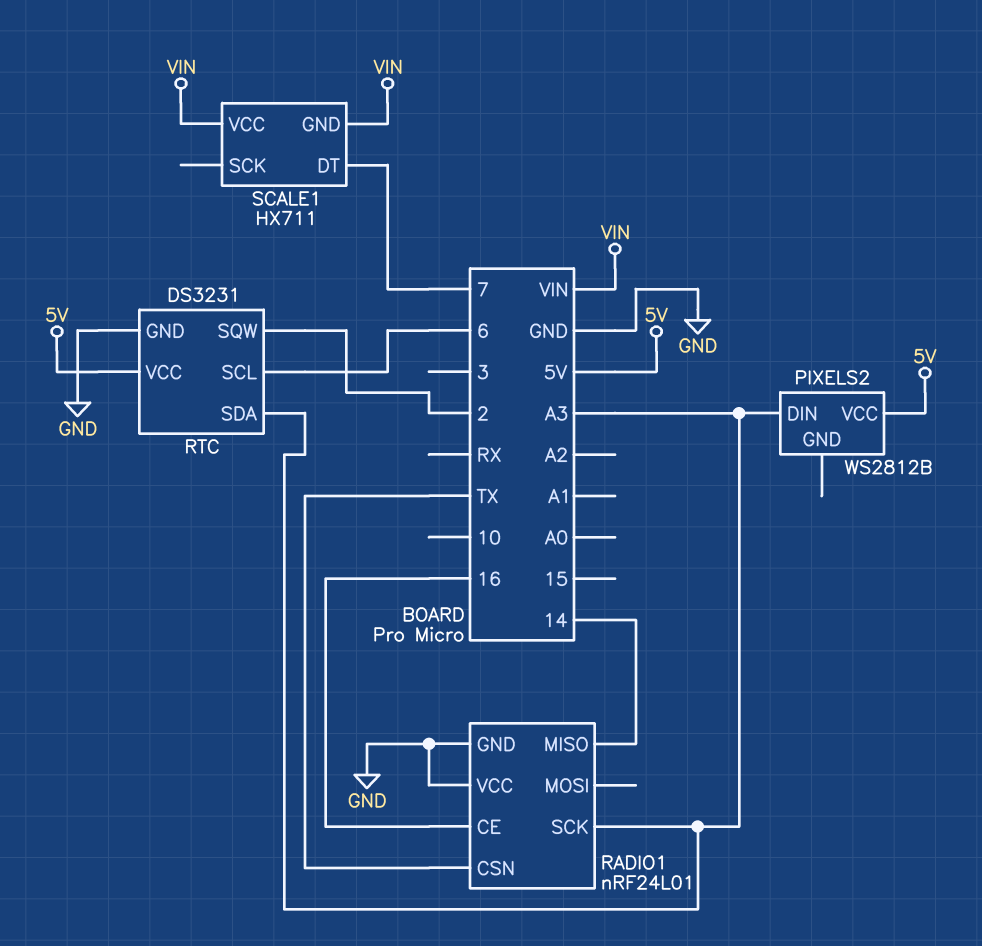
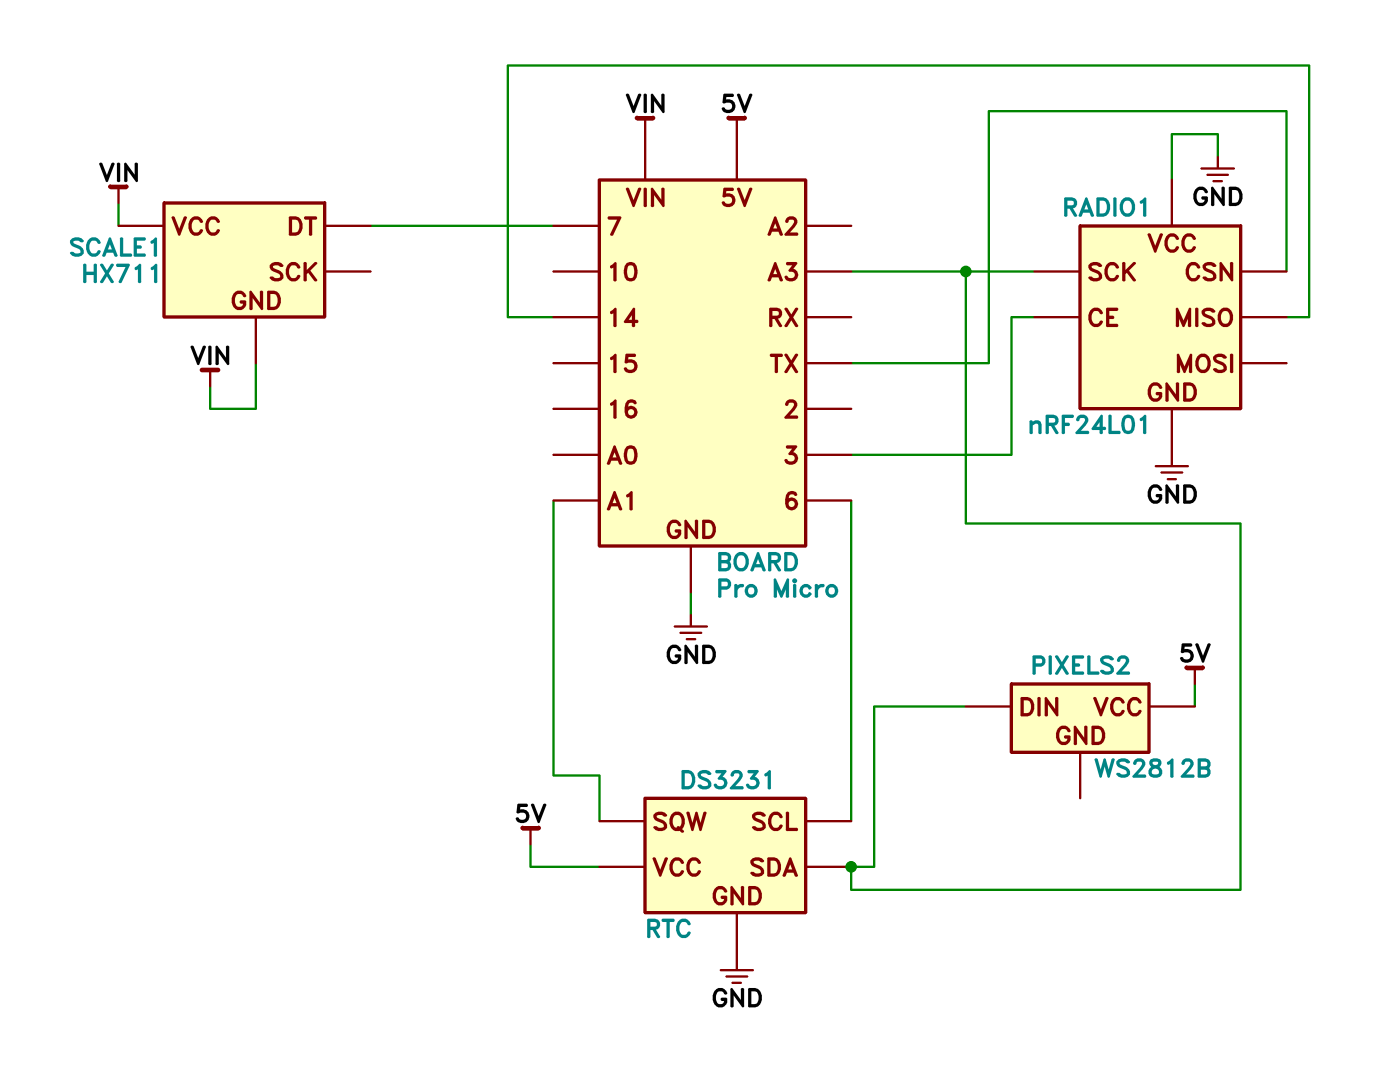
RADIO1 pin CE: 16 -> 3
RTC pin SQW: 2 -> A1

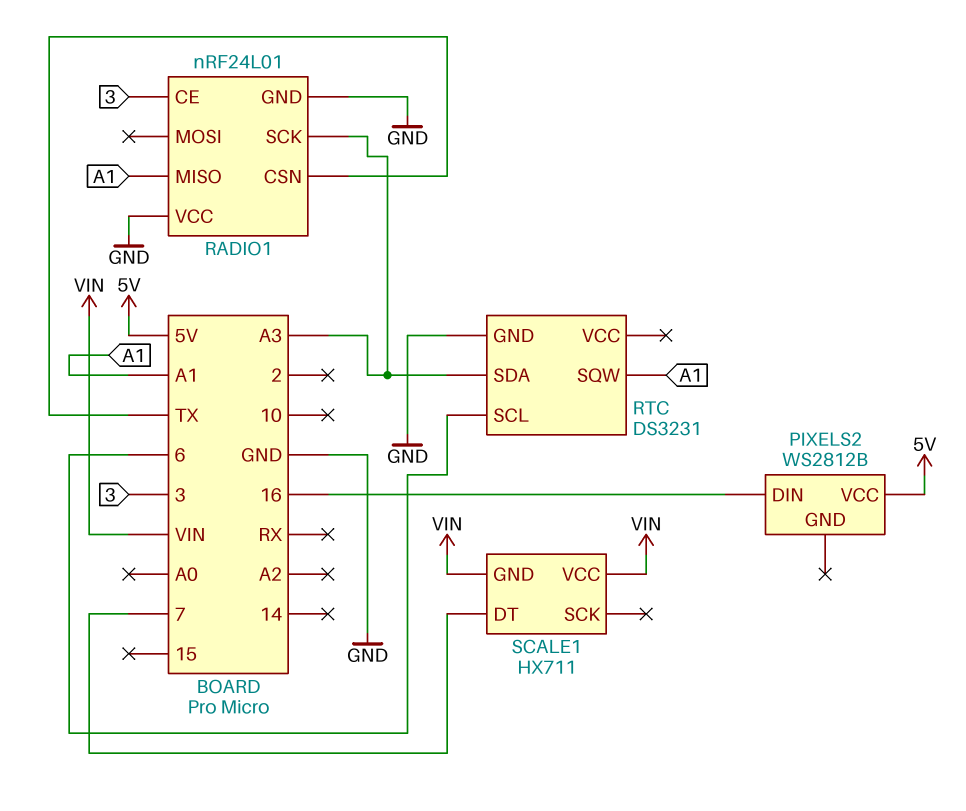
PIXELS2 pin DIN: A3 -> 16
RADIO1 pin MISO: 14 -> A1
RTC pin VCC: 5V -> none

